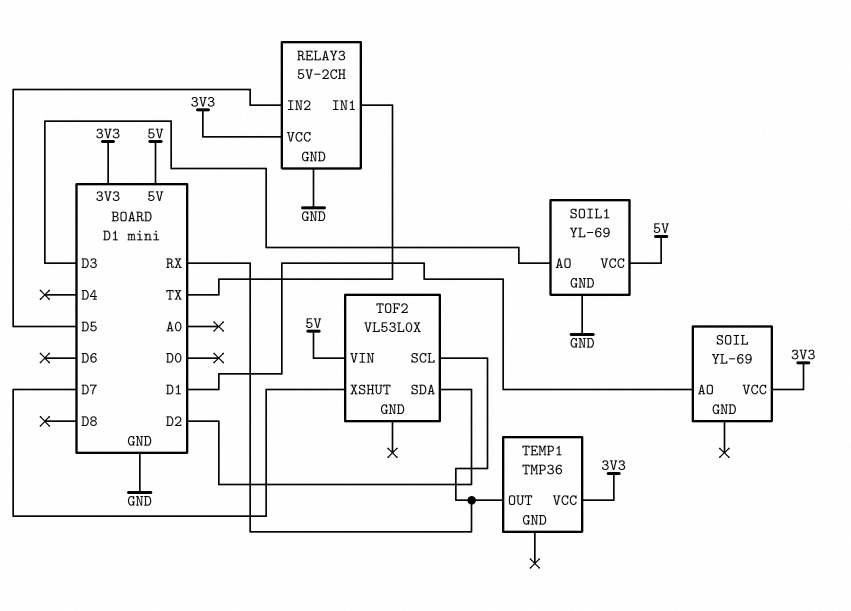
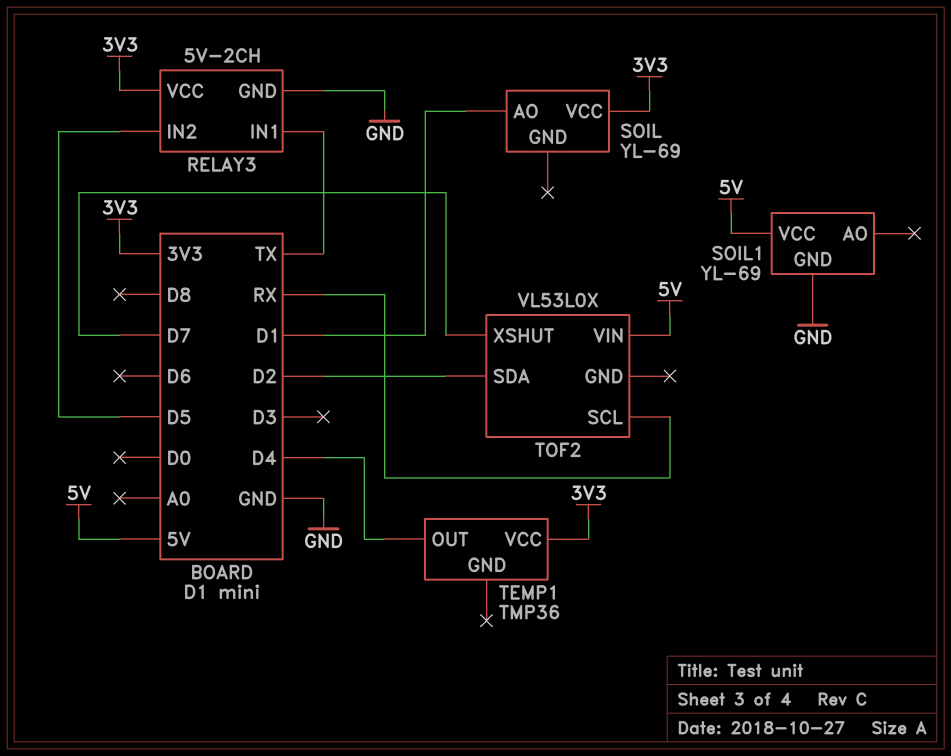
SOIL1 pin AO: D3 -> none
TEMP1 pin OUT: RX -> D4

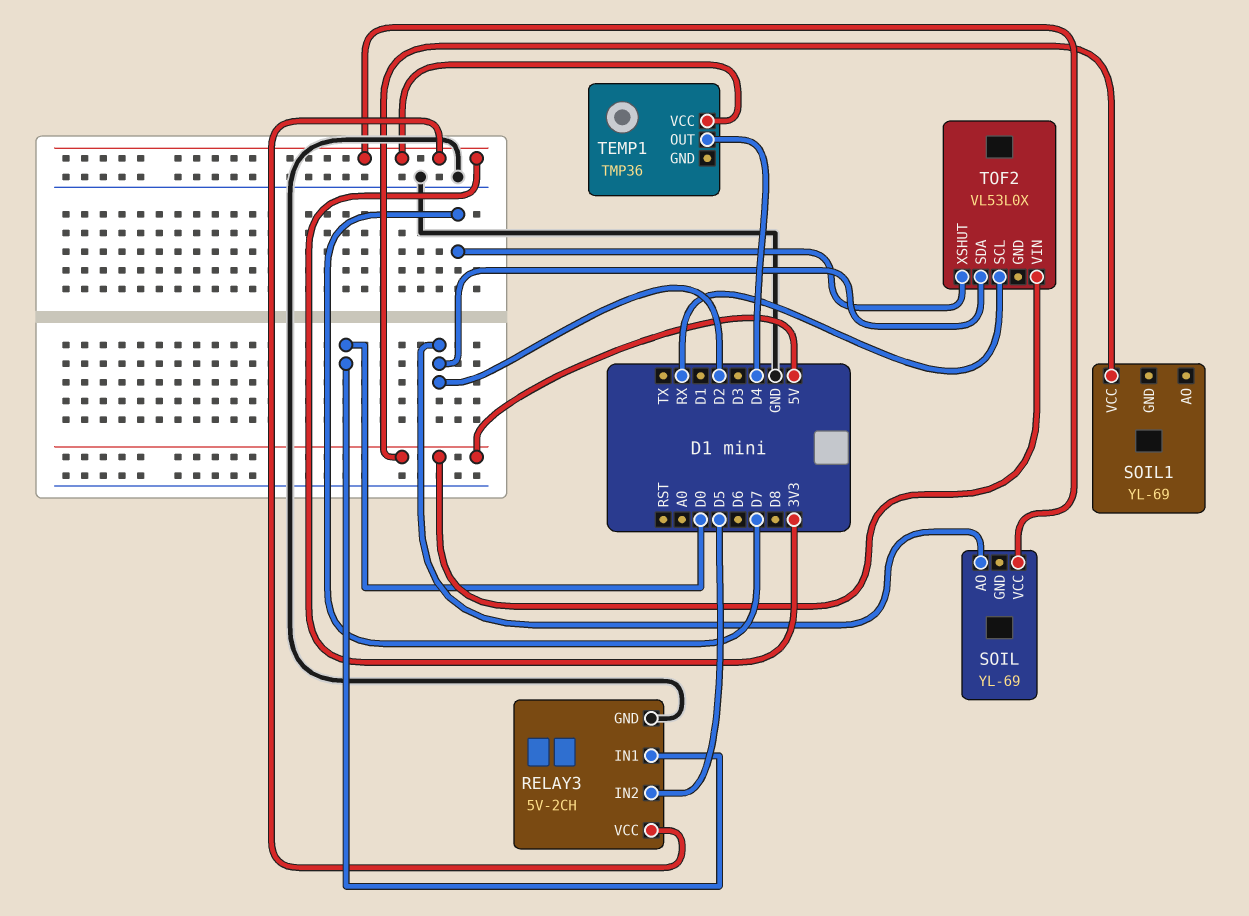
RELAY3 pin IN1: TX -> D0
SOIL pin AO: D1 -> D2
SOIL1 pin GND: GND -> none

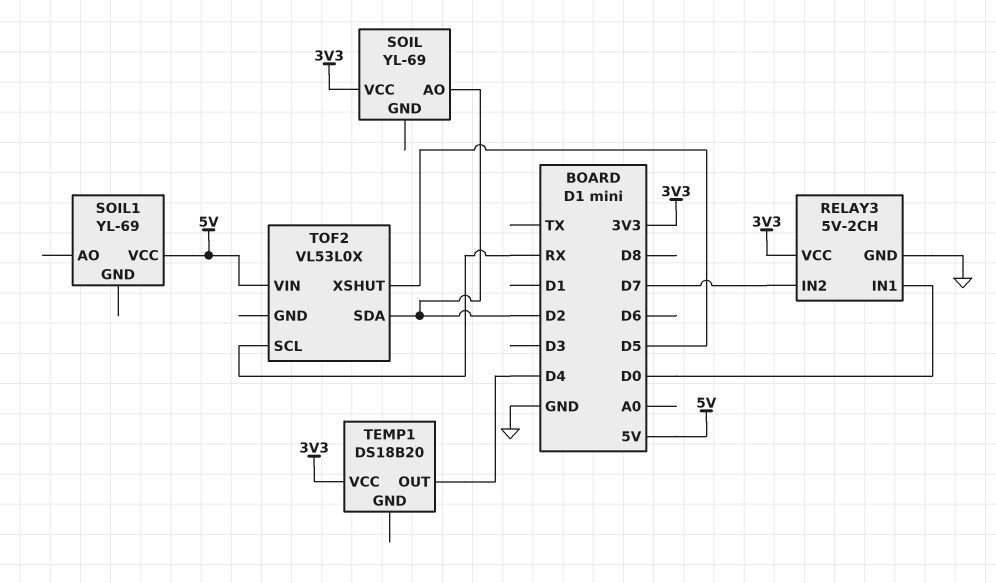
RELAY3 pin IN2: D5 -> D7
TEMP1: TMP36 -> DS18B20
TOF2 pin XSHUT: D7 -> D5

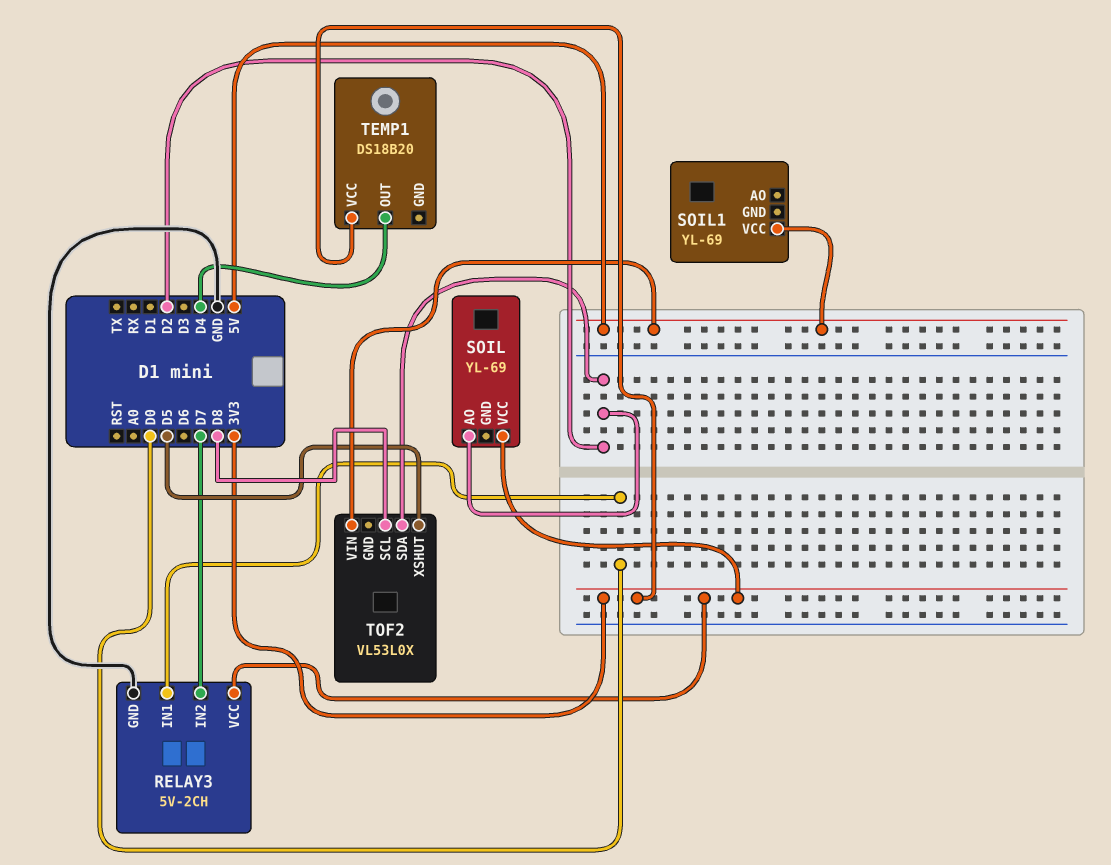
TOF2 pin SCL: RX -> D8

